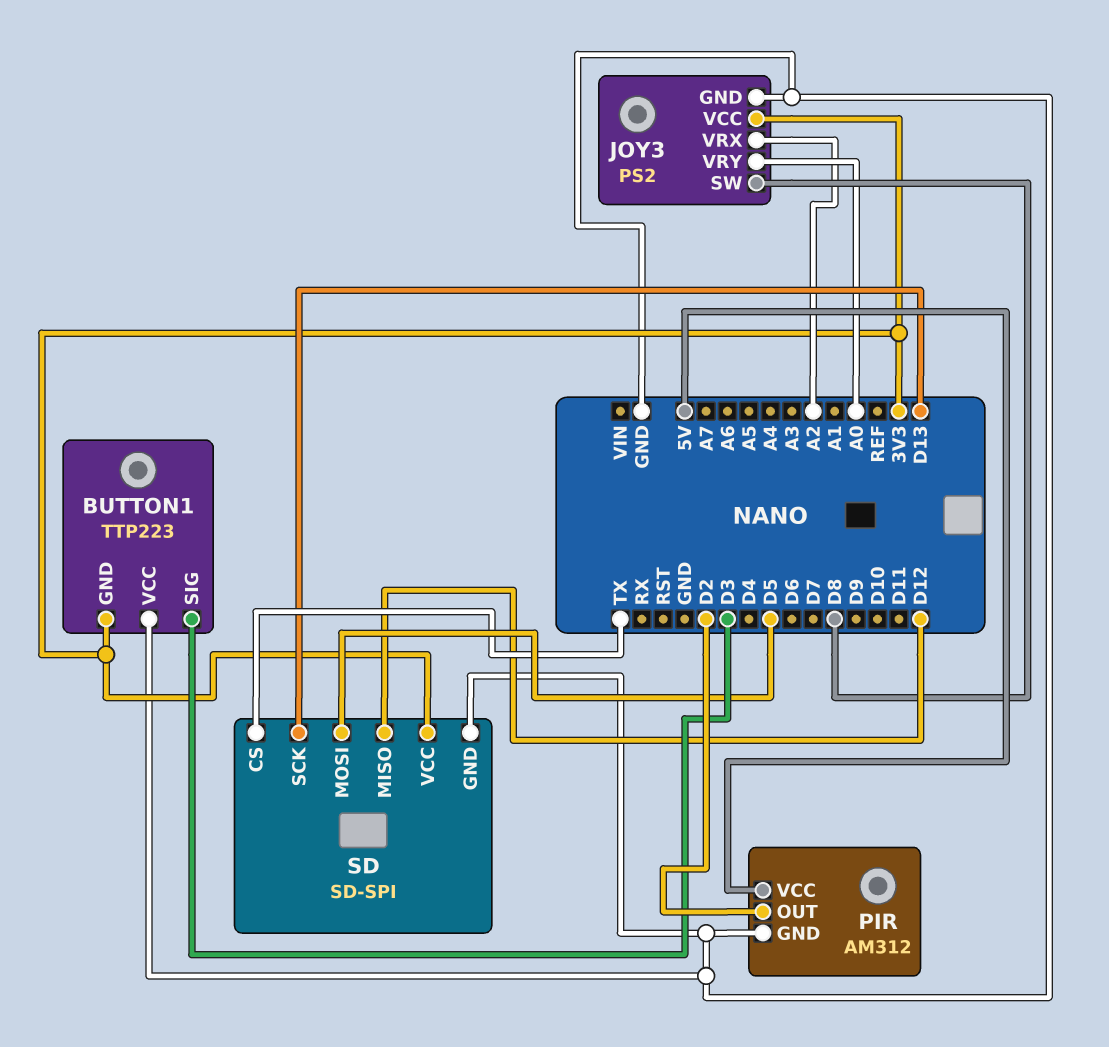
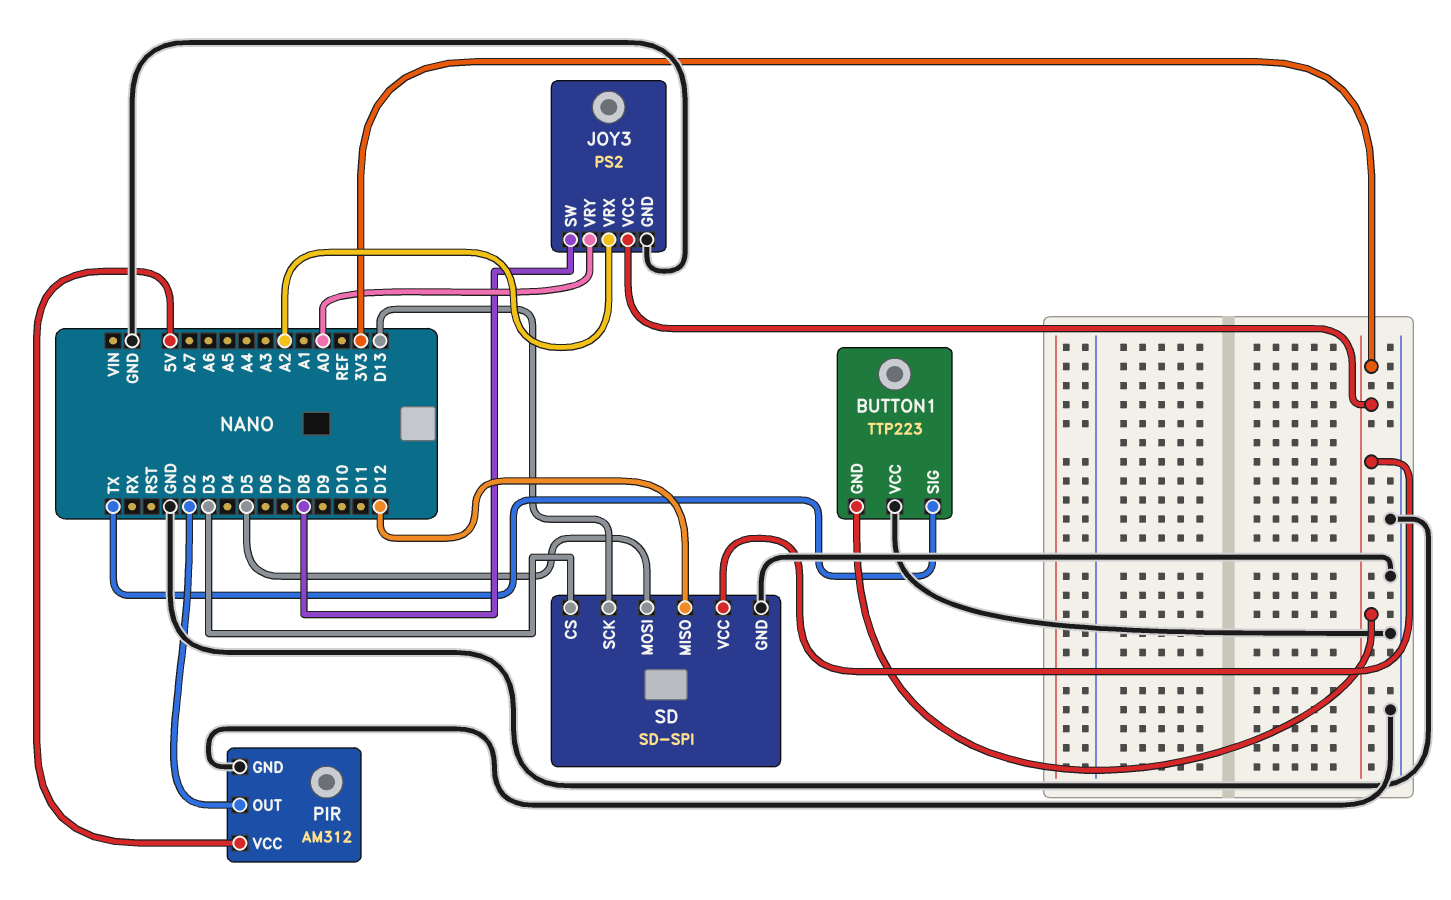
BUTTON1 pin SIG: D3 -> TX
SD pin CS: TX -> D3

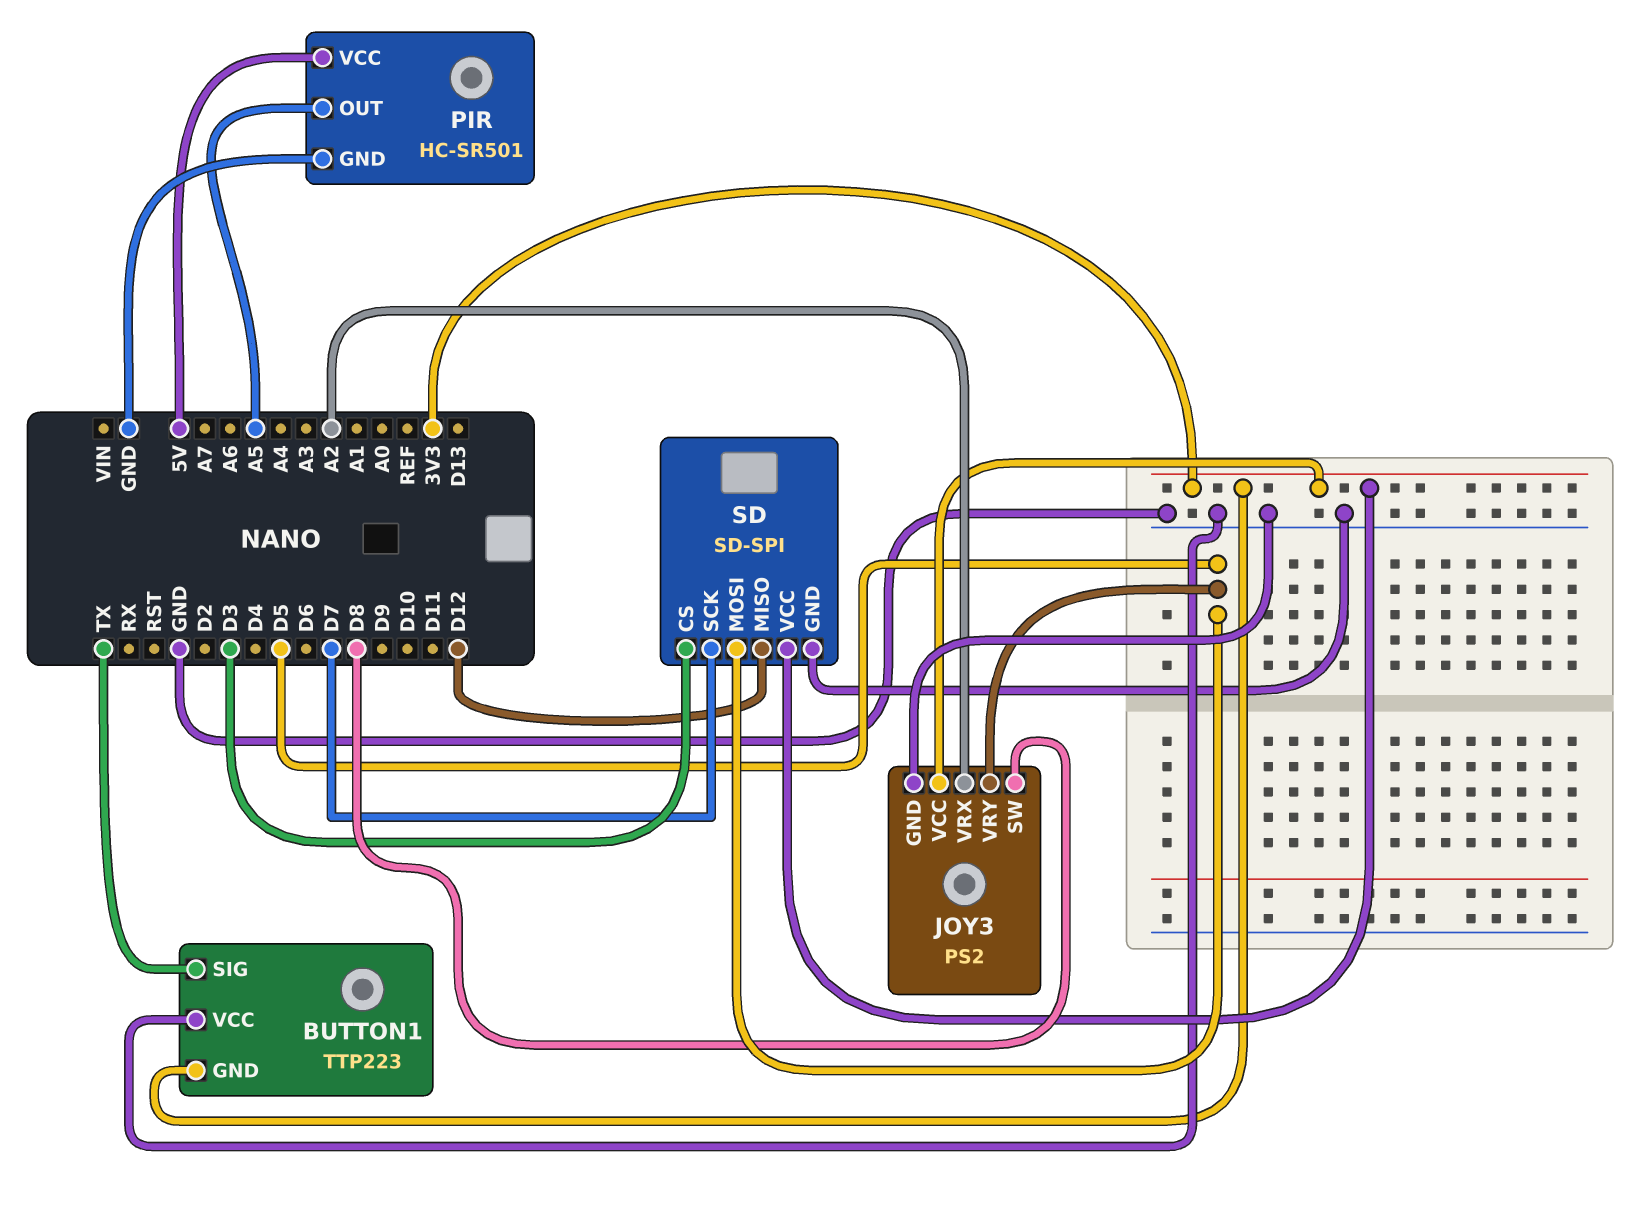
JOY3 pin VRY: A0 -> D5
PIR: AM312 -> HC-SR501
PIR pin OUT: D2 -> A5
SD pin SCK: D13 -> D7

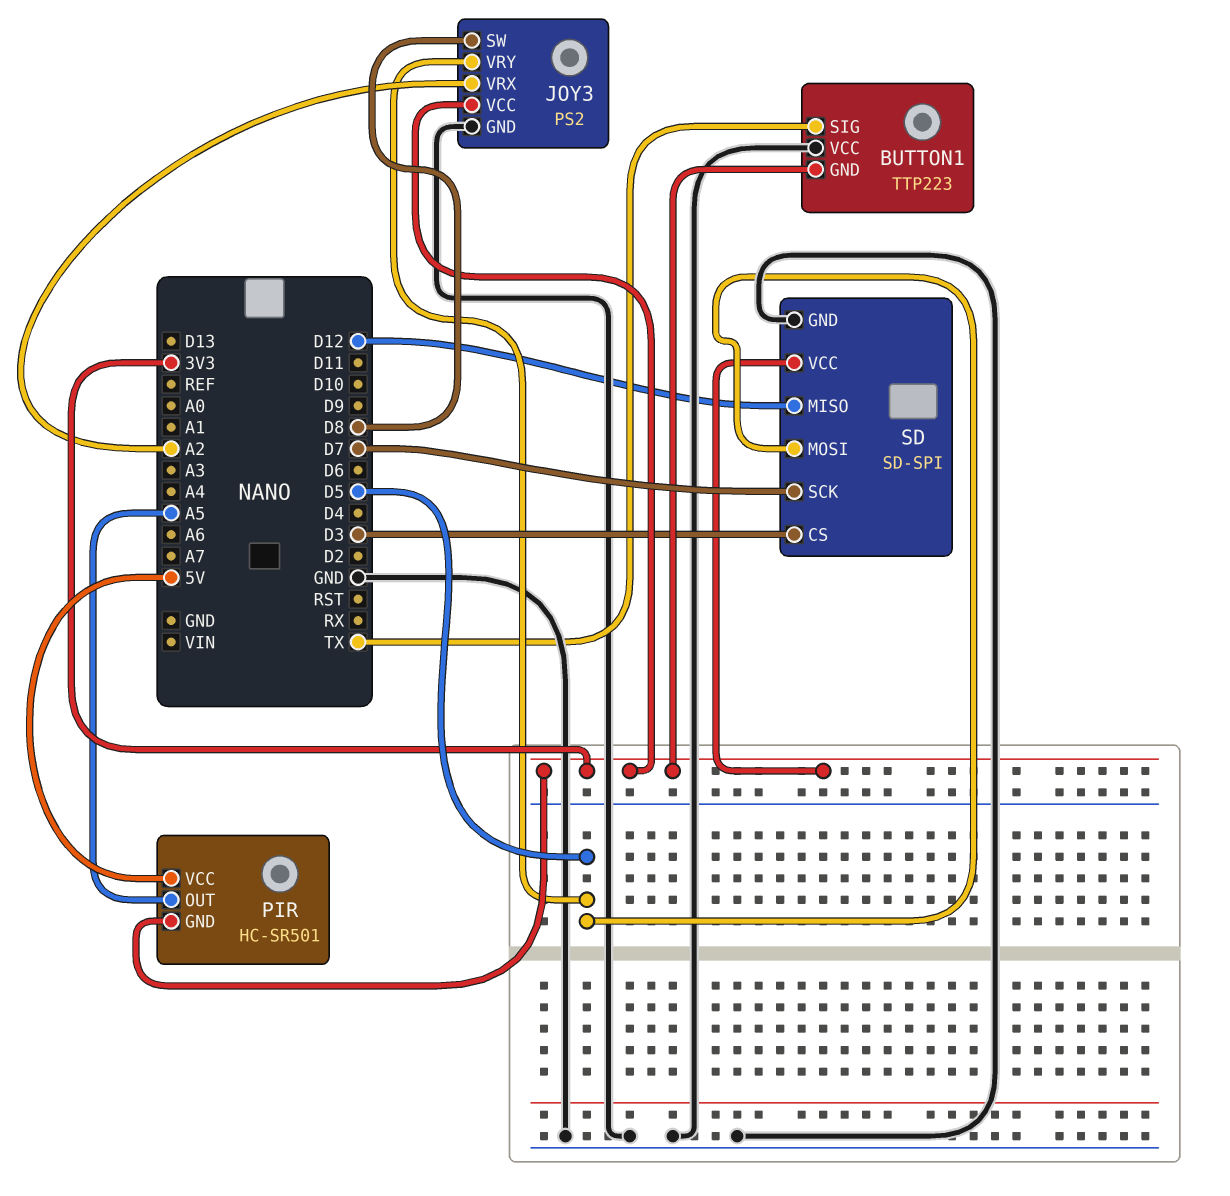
PIR pin GND: GND -> 3V3

